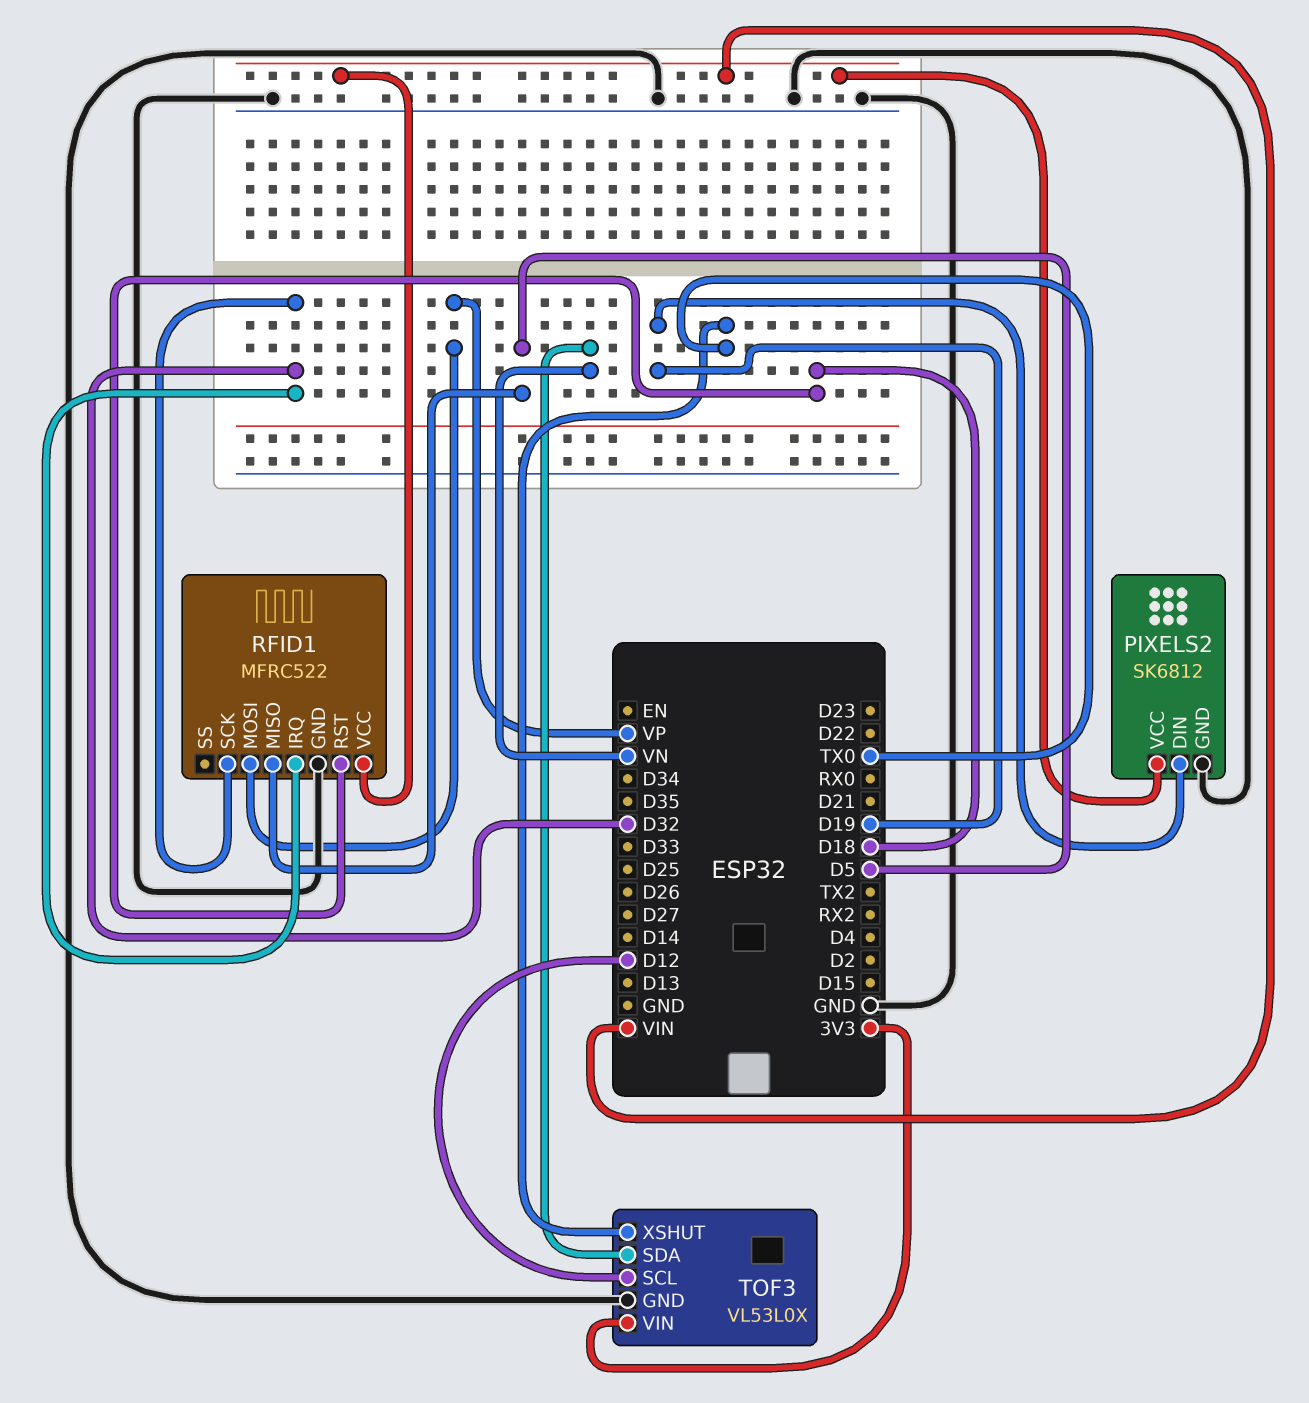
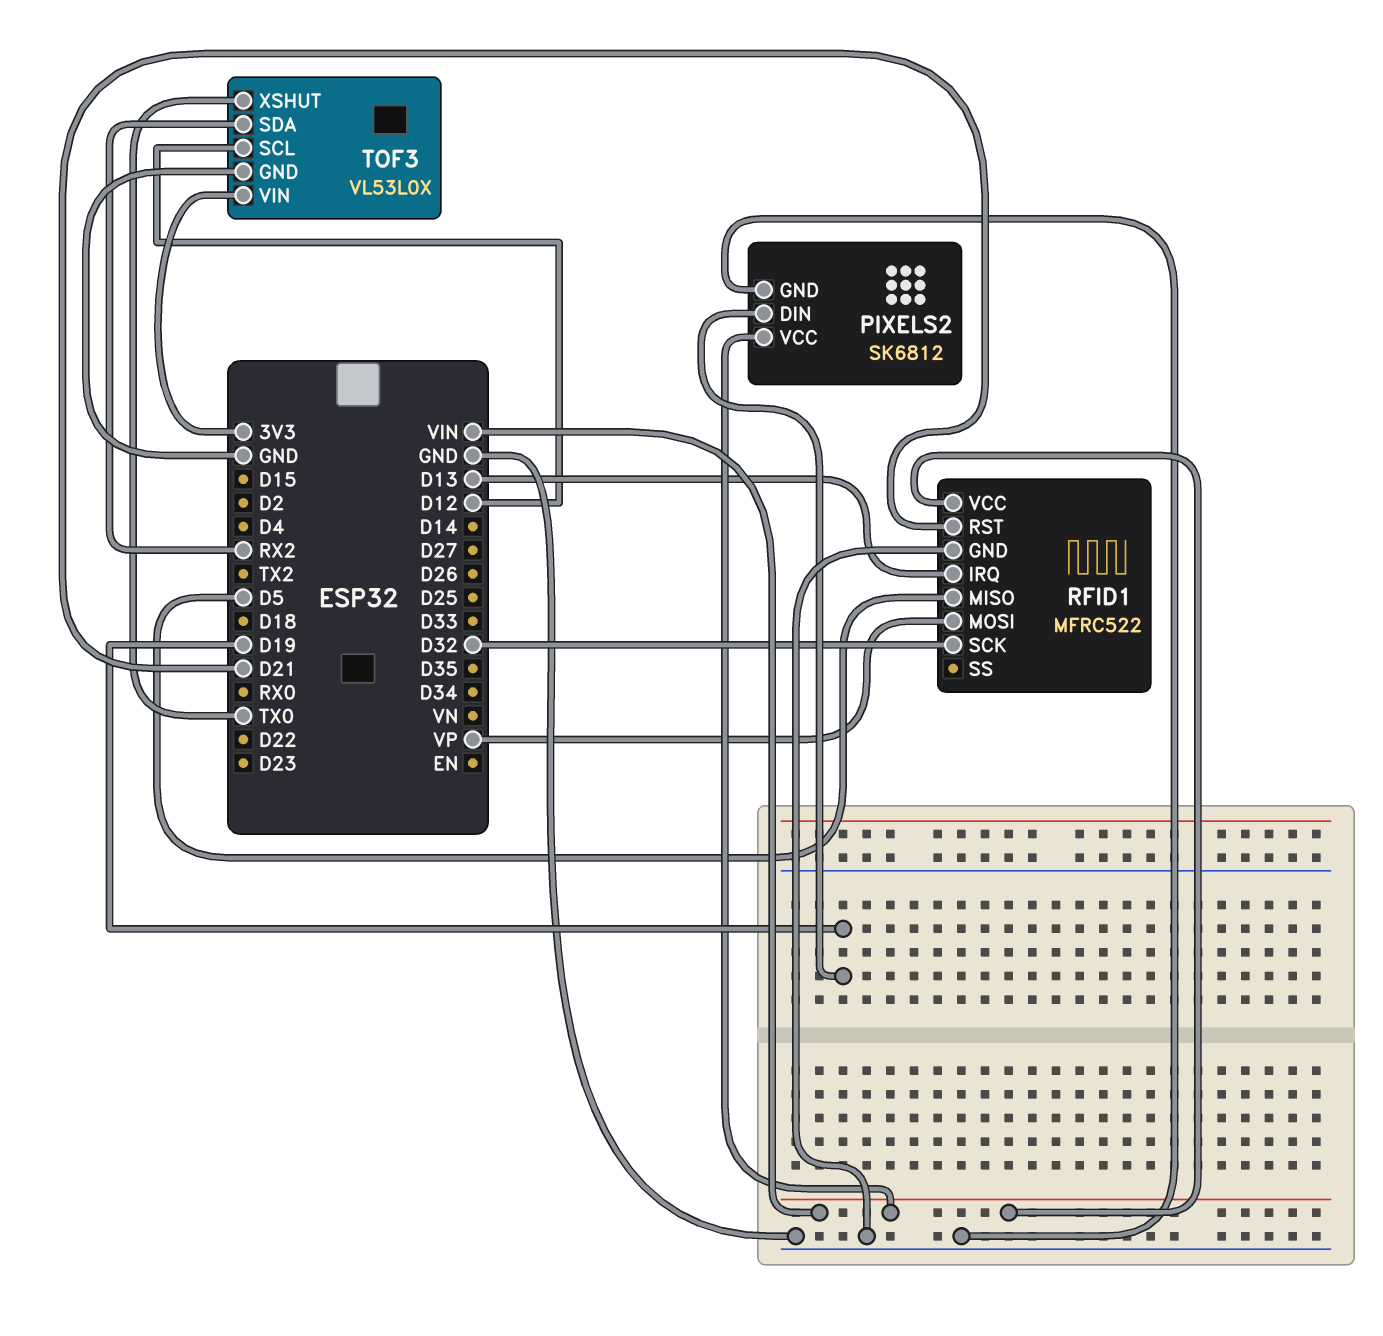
RFID1 pin IRQ: D32 -> D13
RFID1 pin RST: D18 -> D21
TOF3 pin SDA: VN -> RX2

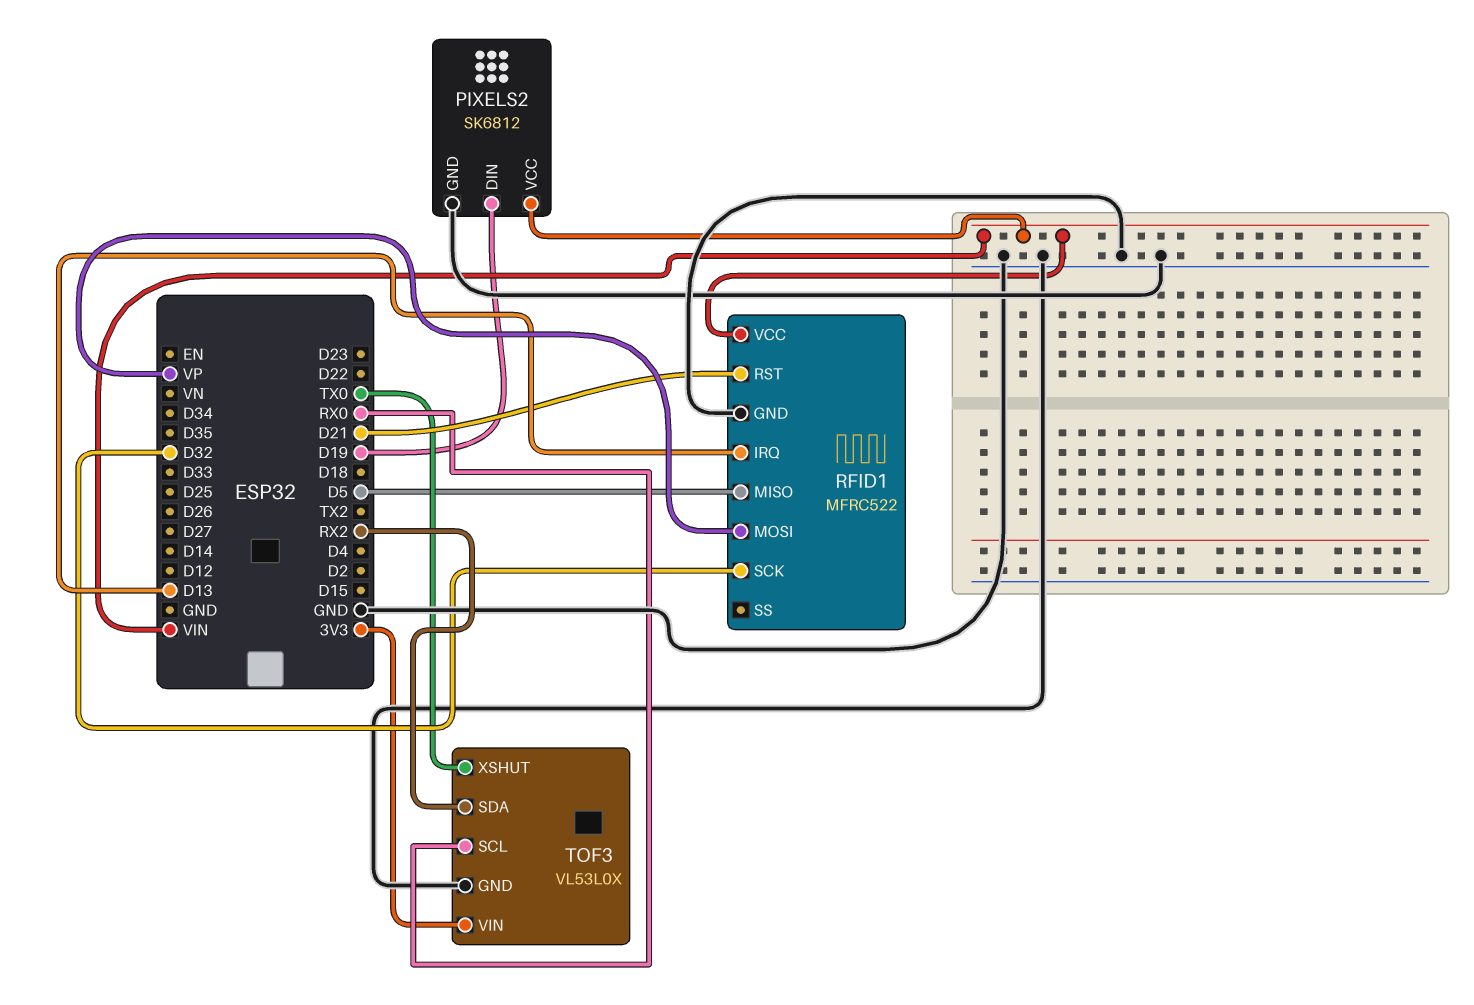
TOF3 pin SCL: D12 -> RX0

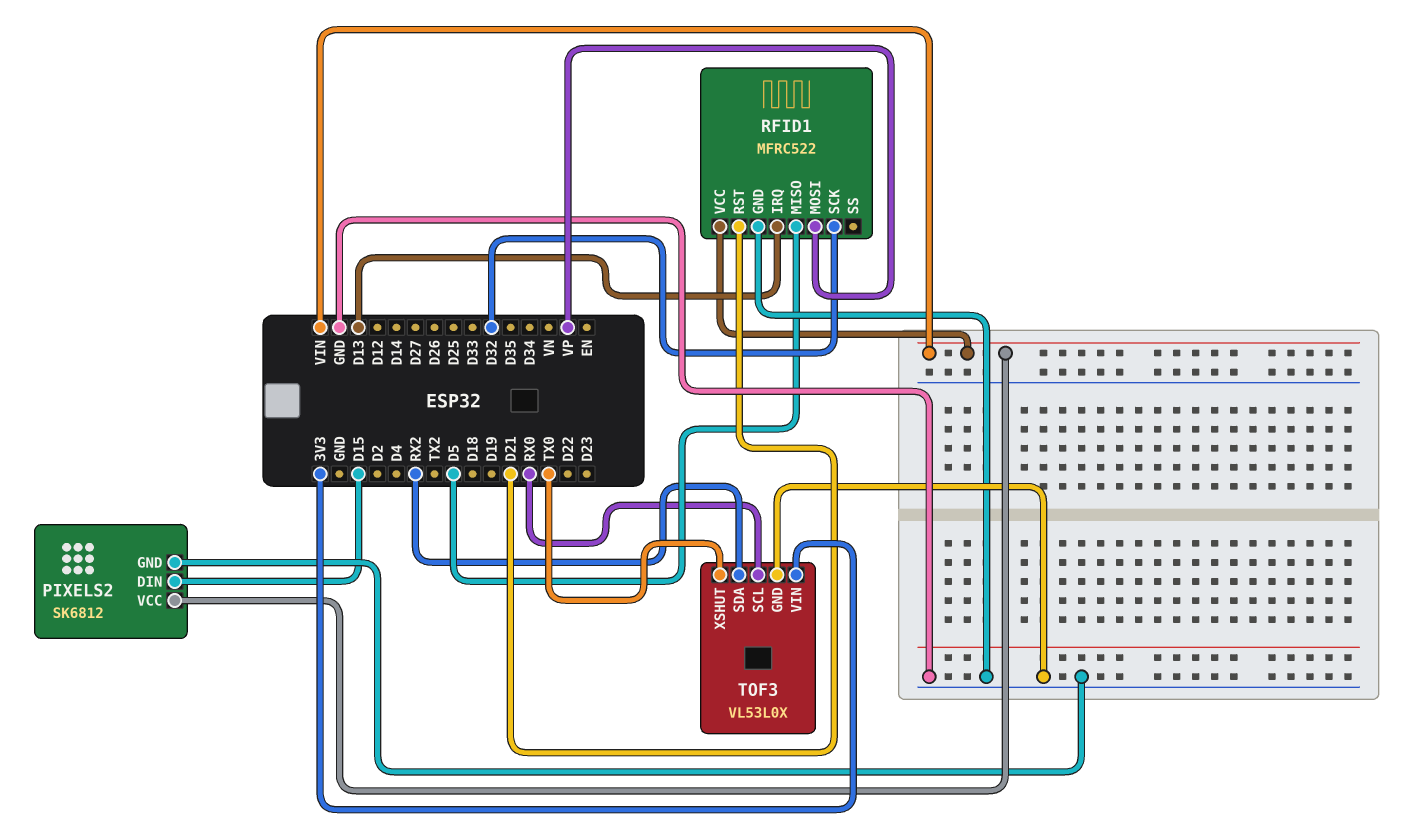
PIXELS2 pin DIN: D19 -> D15

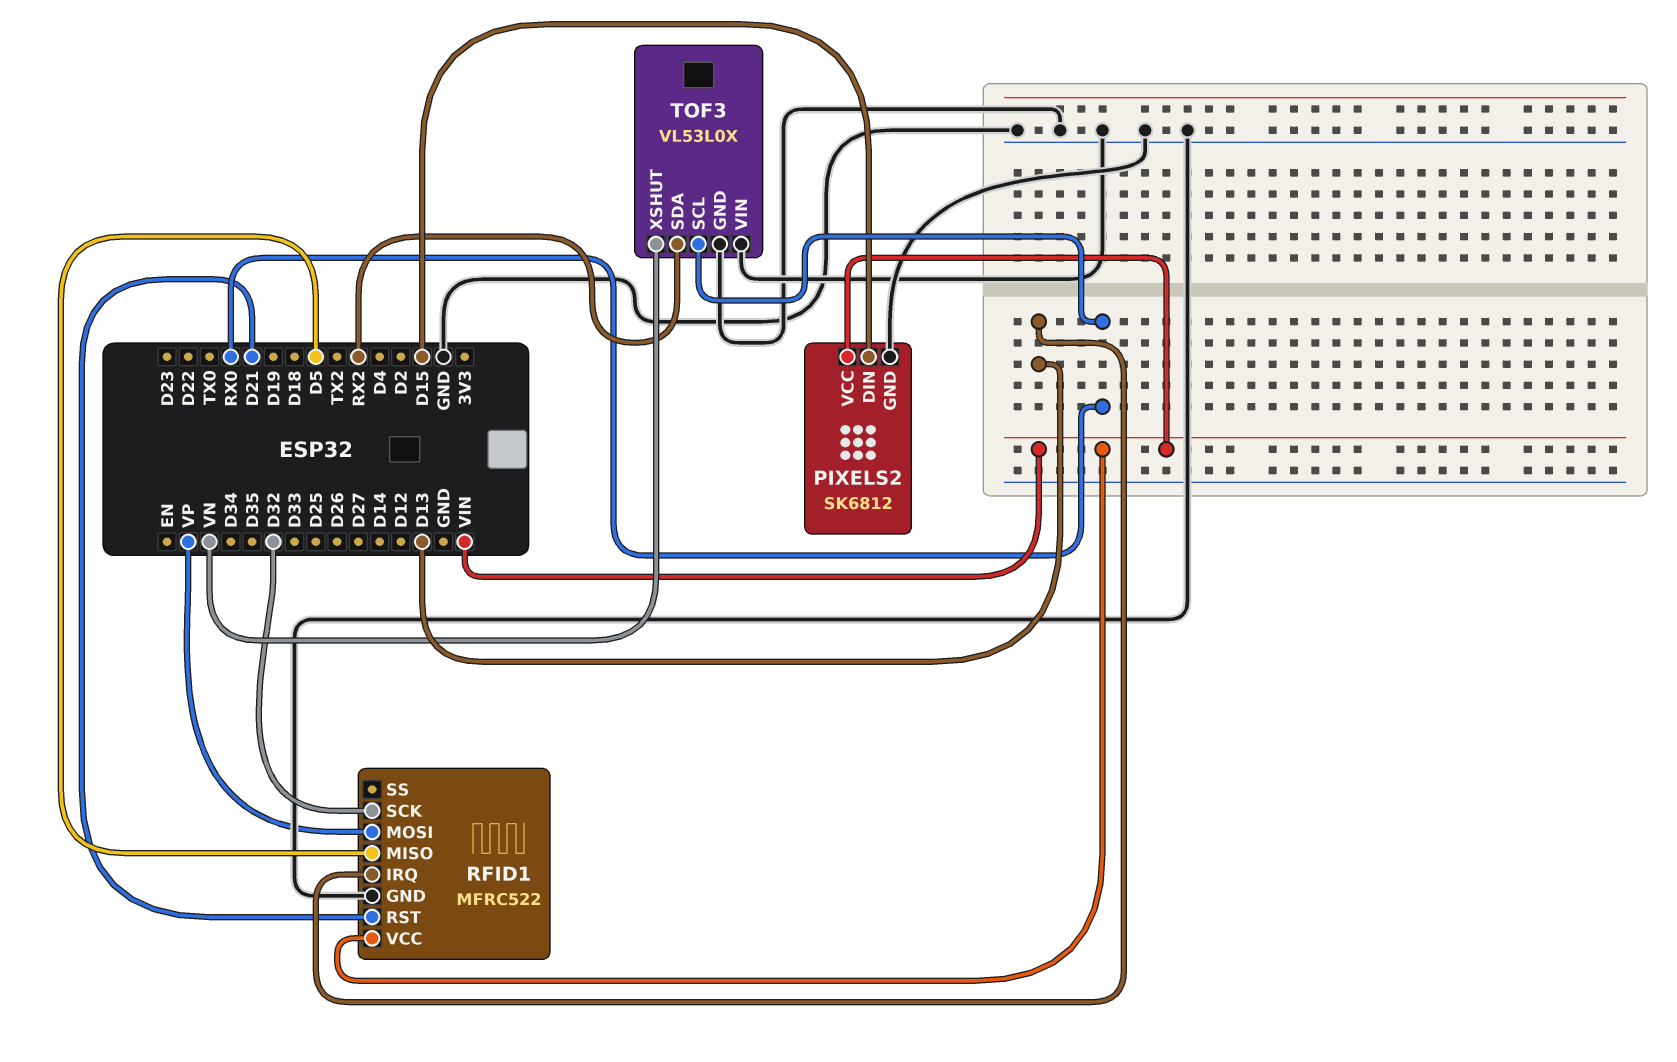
TOF3 pin VIN: 3V3 -> GND
TOF3 pin XSHUT: TX0 -> VN

